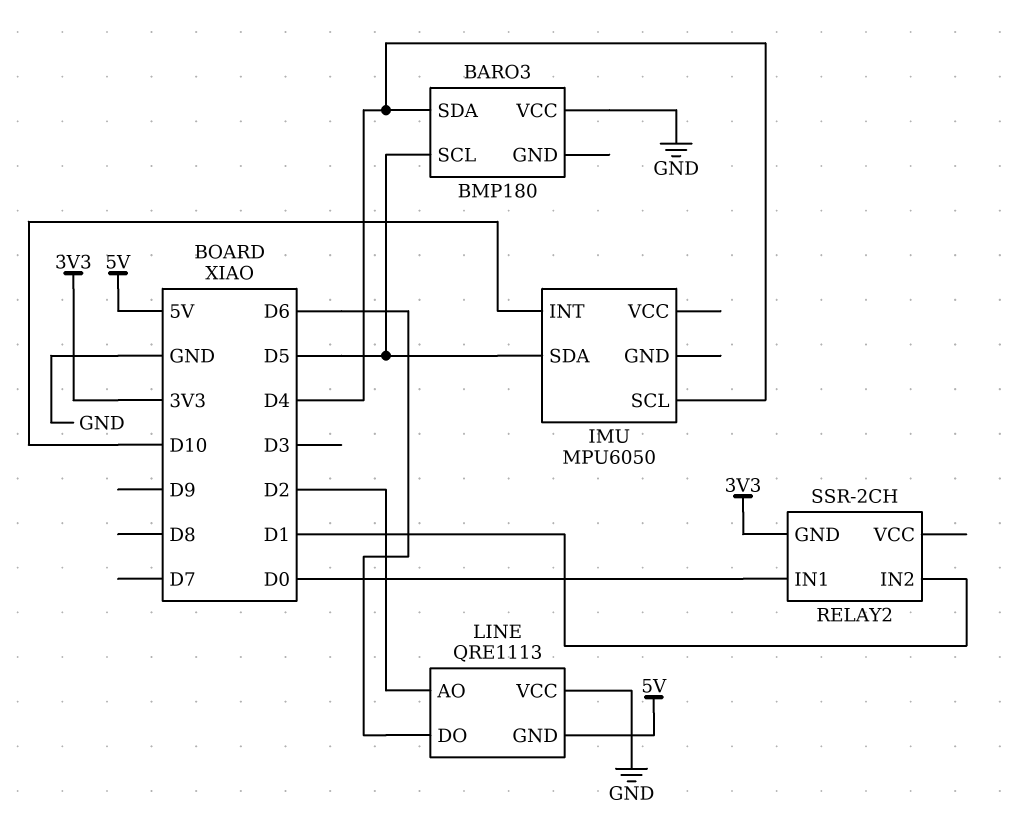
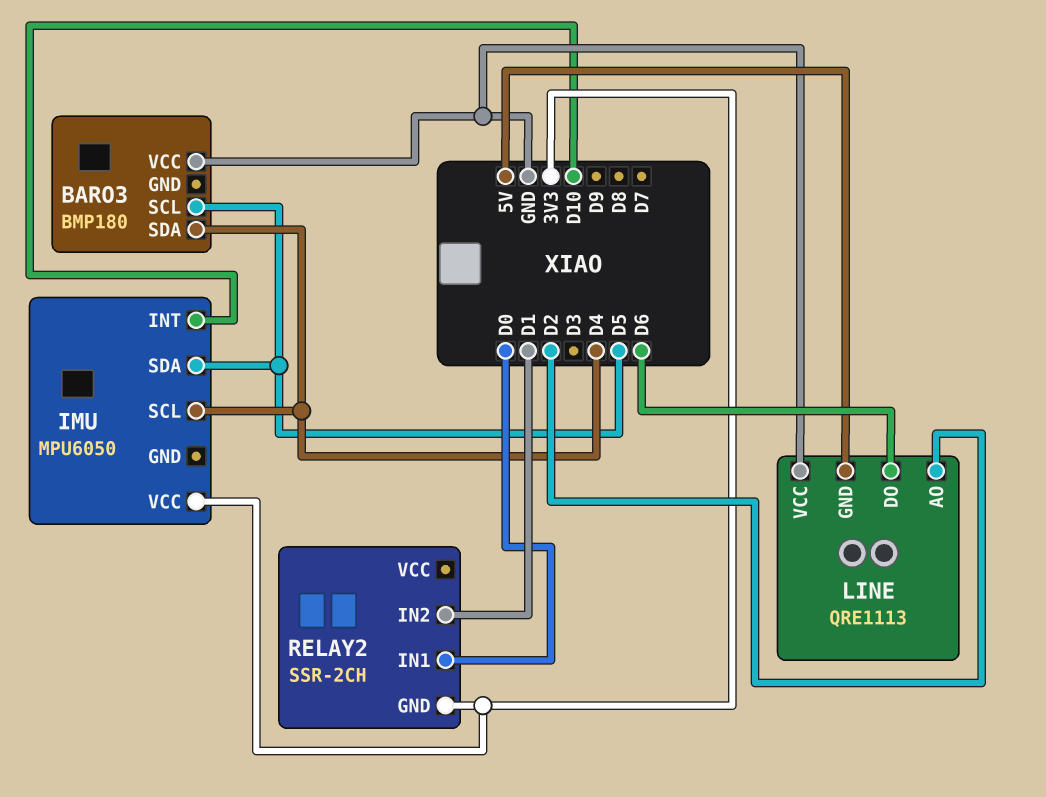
IMU pin VCC: none -> 3V3

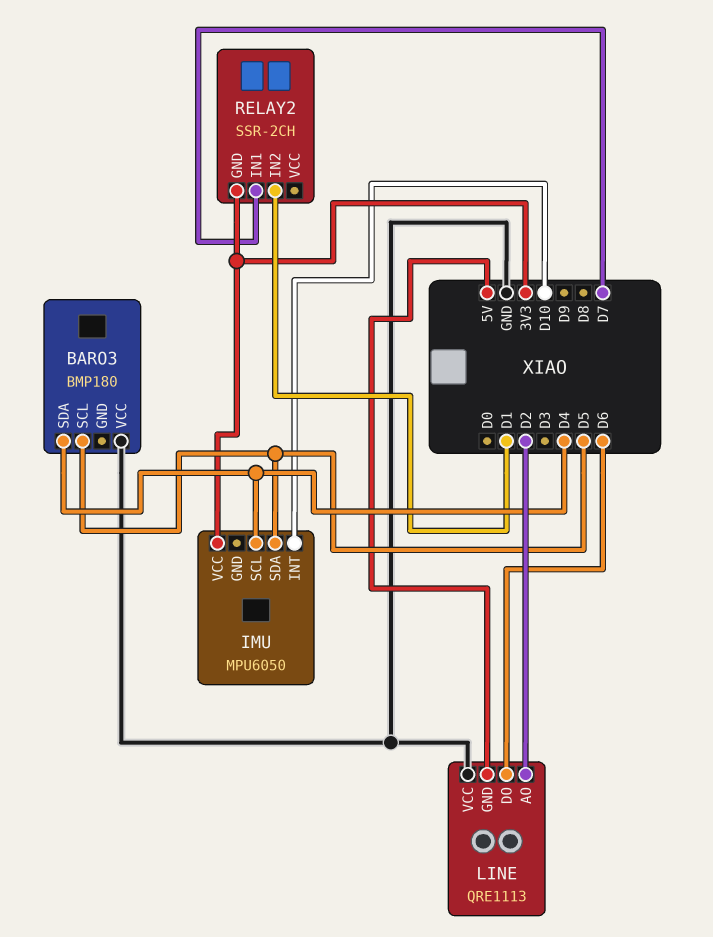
RELAY2 pin IN1: D0 -> D7

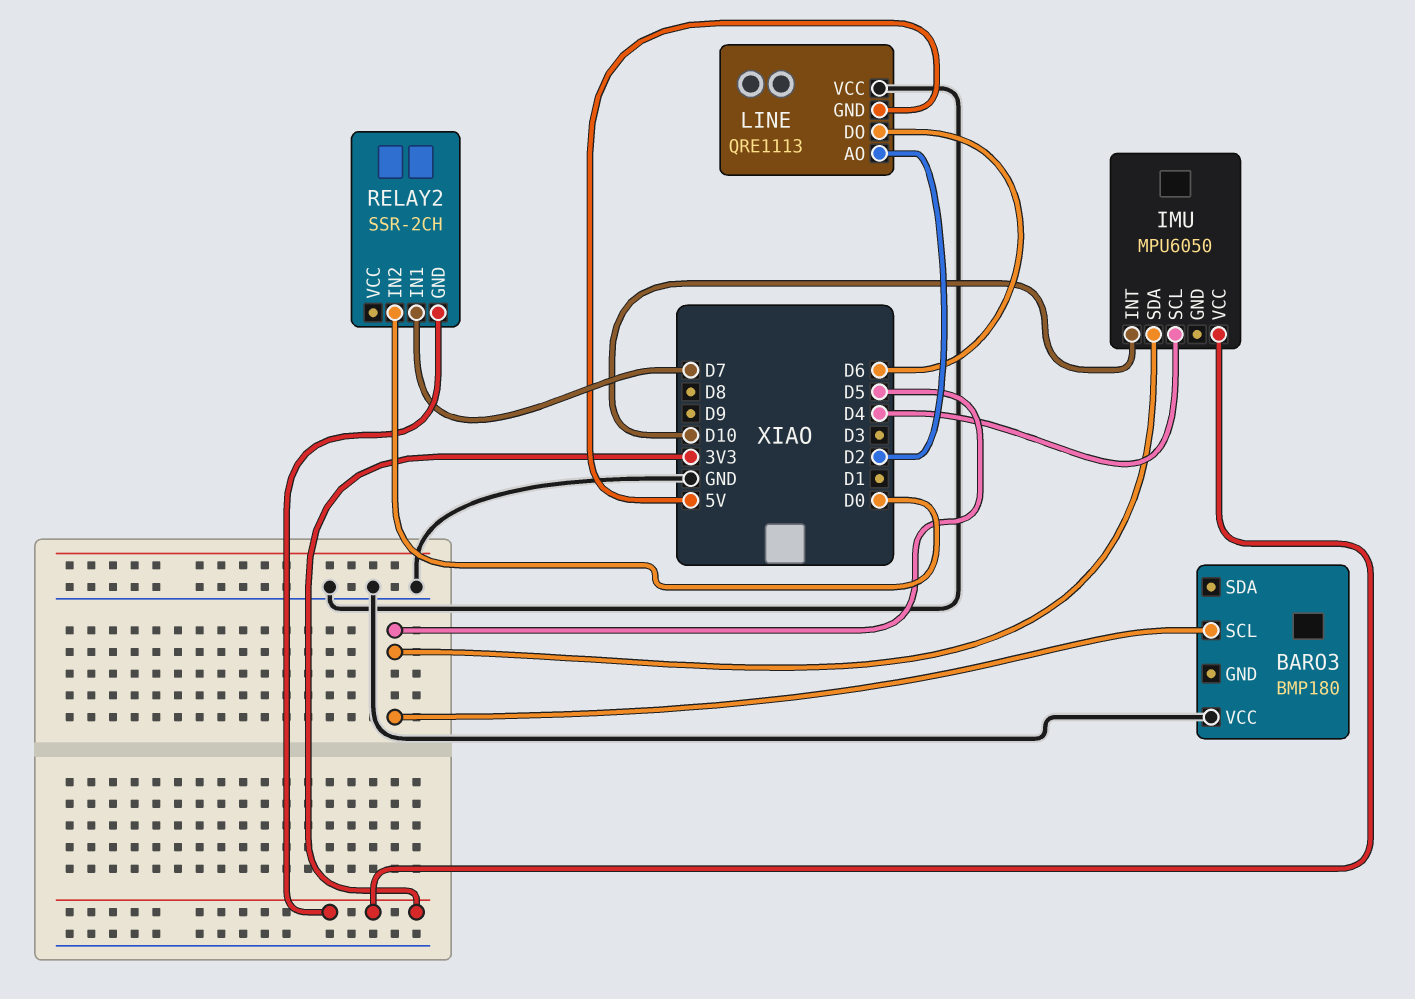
BARO3 pin SDA: D4 -> none
RELAY2 pin IN2: D1 -> D0

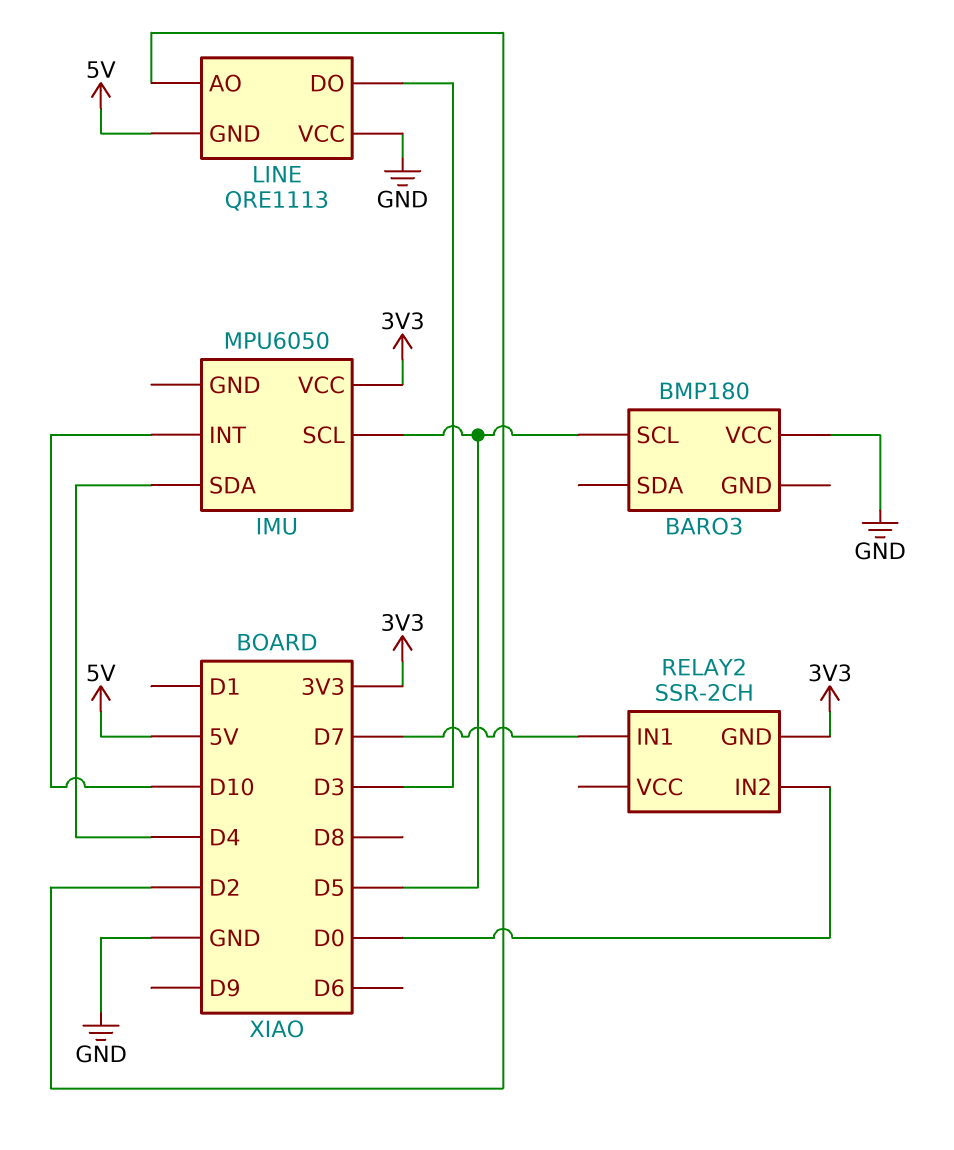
IMU pin SCL: D4 -> D5
IMU pin SDA: D5 -> D4
LINE pin DO: D6 -> D3

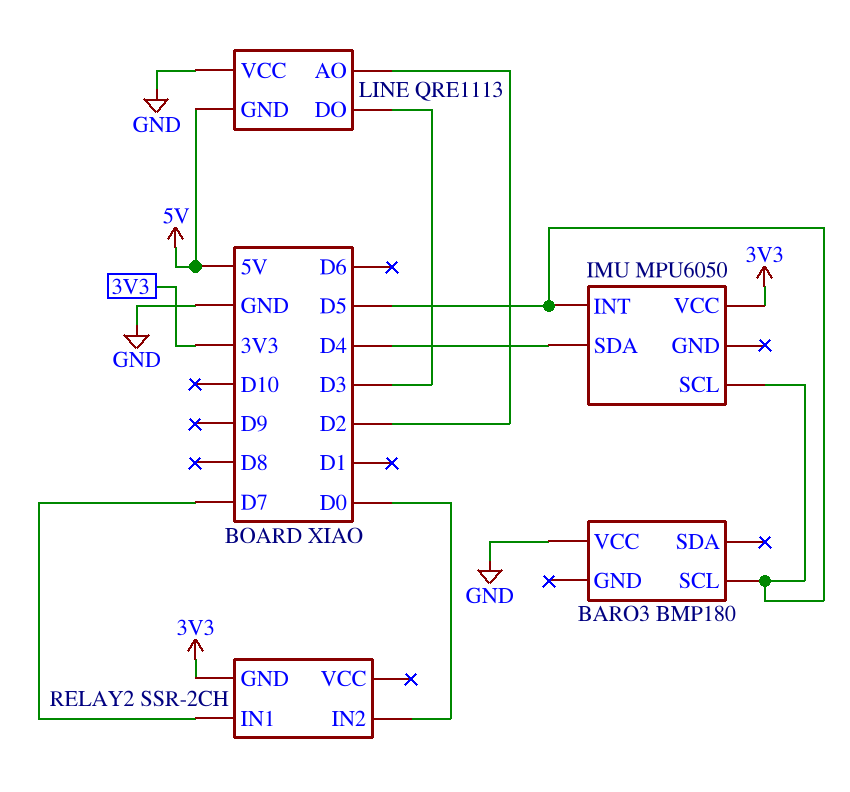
IMU pin INT: D10 -> D5

